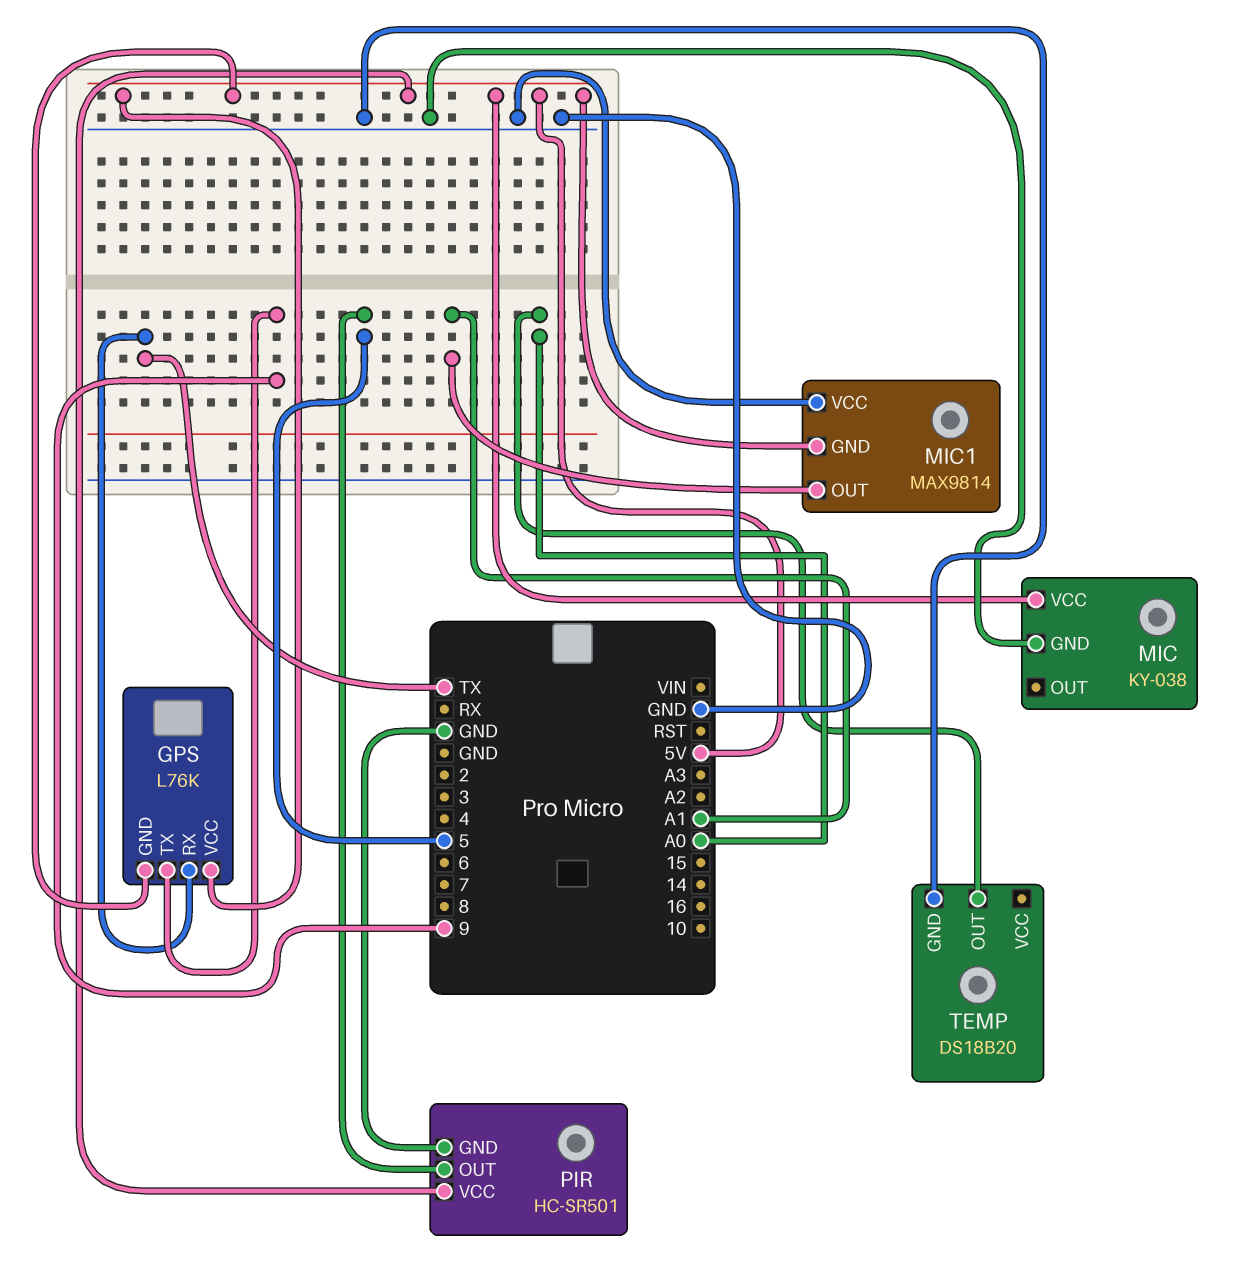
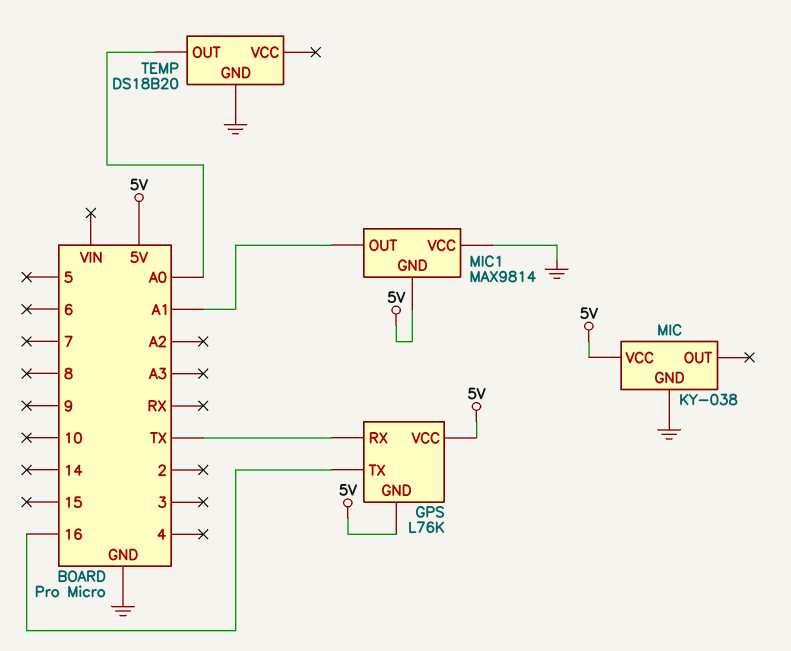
GPS pin TX: 9 -> 16
PIR: HC-SR501 -> none
PIR pin GND: GND -> none
PIR pin OUT: 5 -> none
PIR pin VCC: 5V -> none

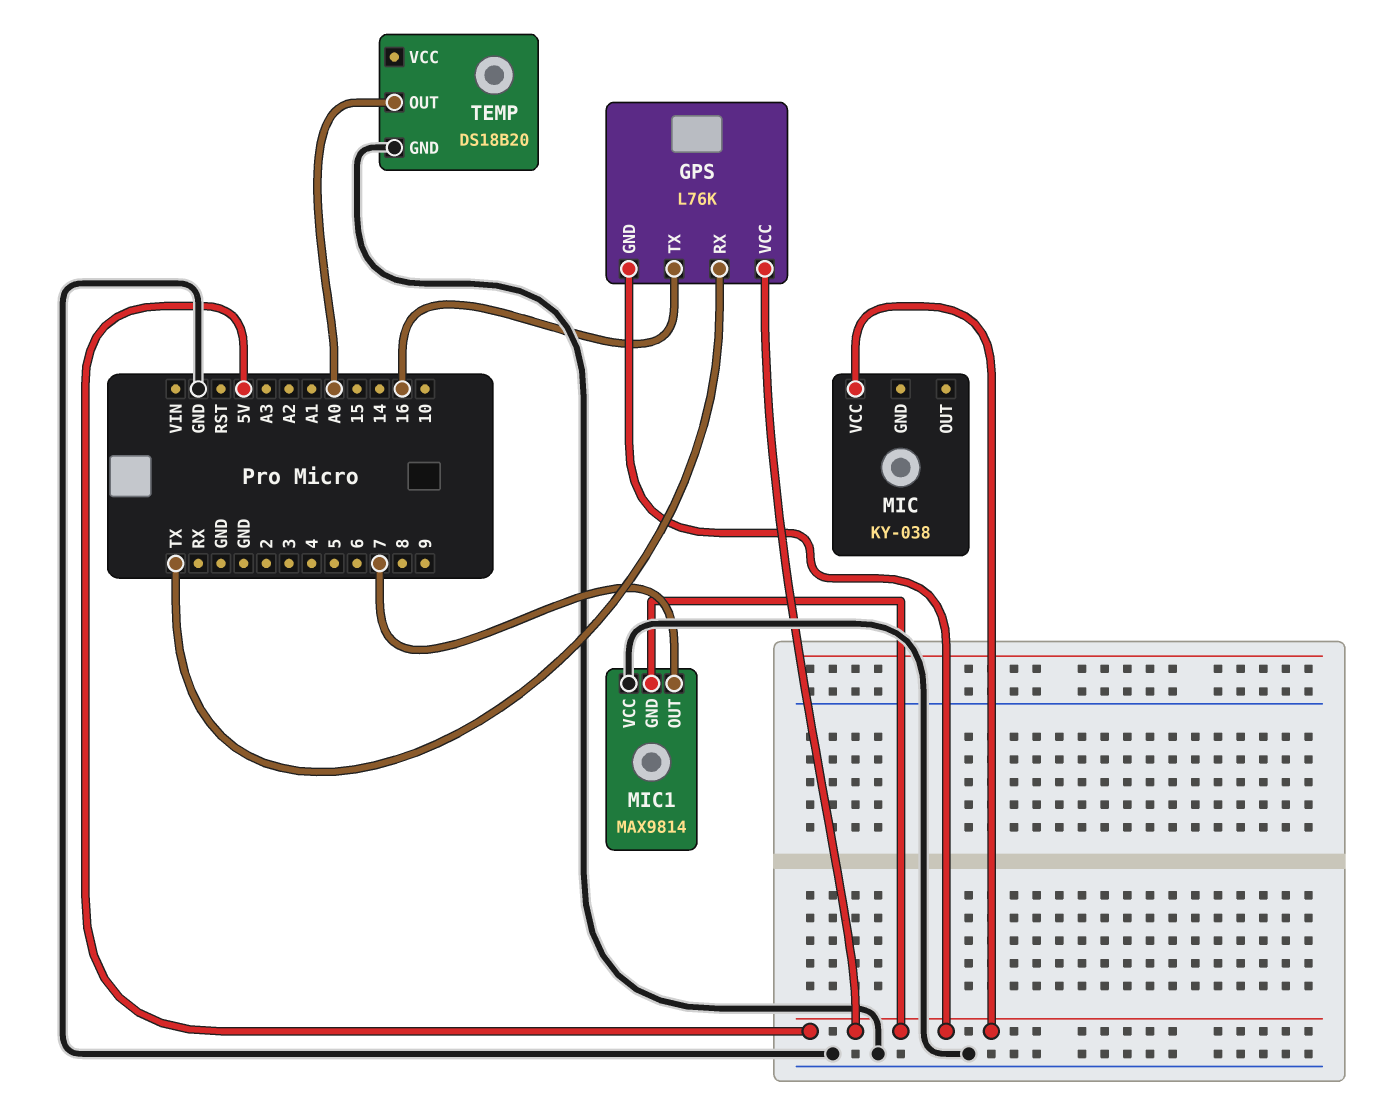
MIC pin GND: GND -> none
MIC1 pin OUT: A1 -> 7

